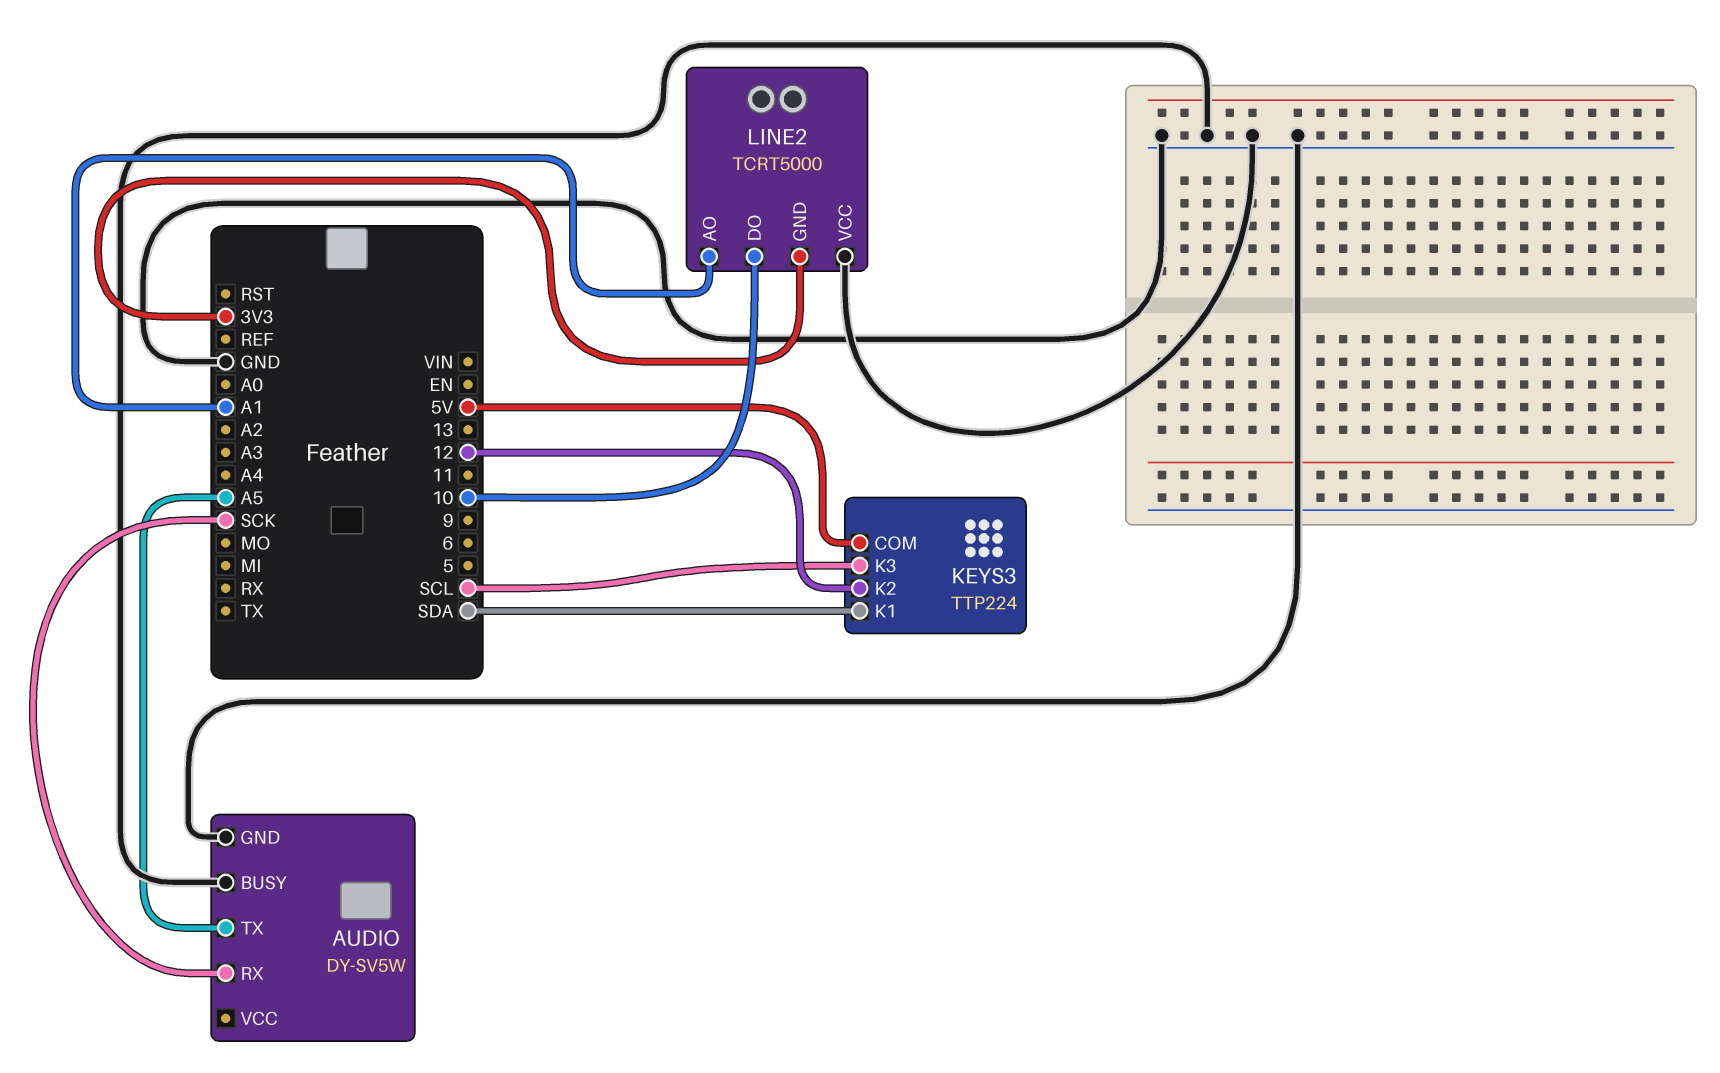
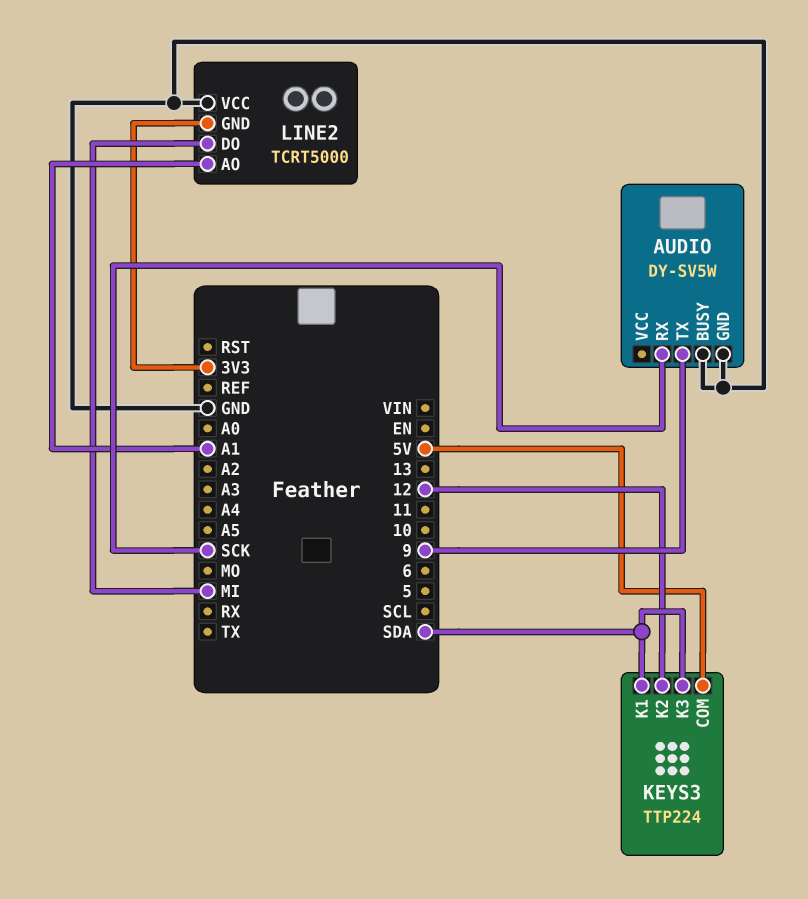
AUDIO pin TX: A5 -> 9
KEYS3 pin K3: SCL -> SDA
LINE2 pin DO: 10 -> MI

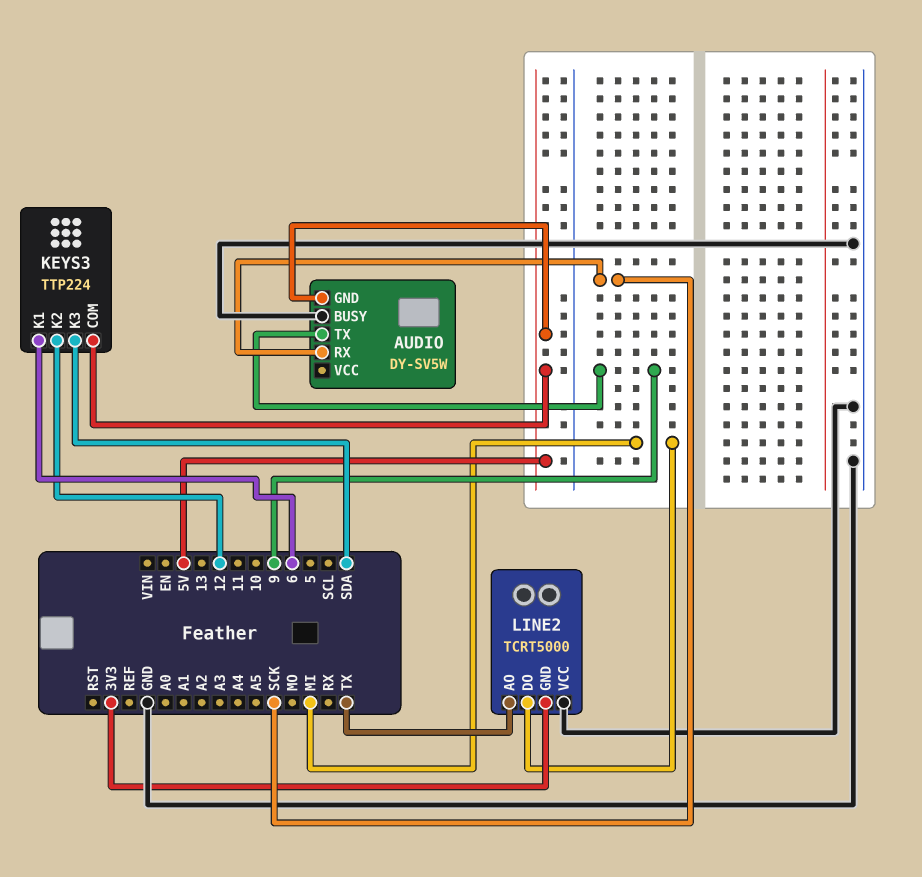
AUDIO pin GND: GND -> 5V
KEYS3 pin K1: SDA -> 6
LINE2 pin AO: A1 -> TX

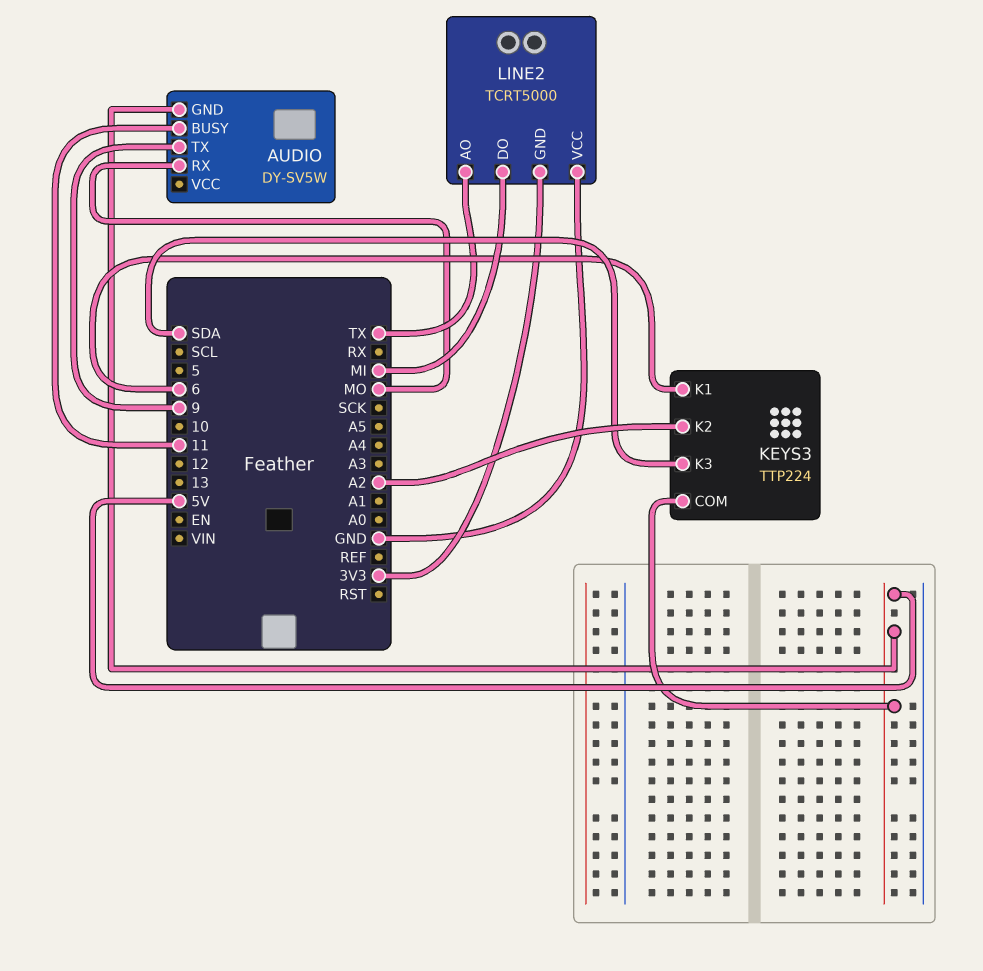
AUDIO pin BUSY: GND -> 11
AUDIO pin RX: SCK -> MO
KEYS3 pin K2: 12 -> A2

